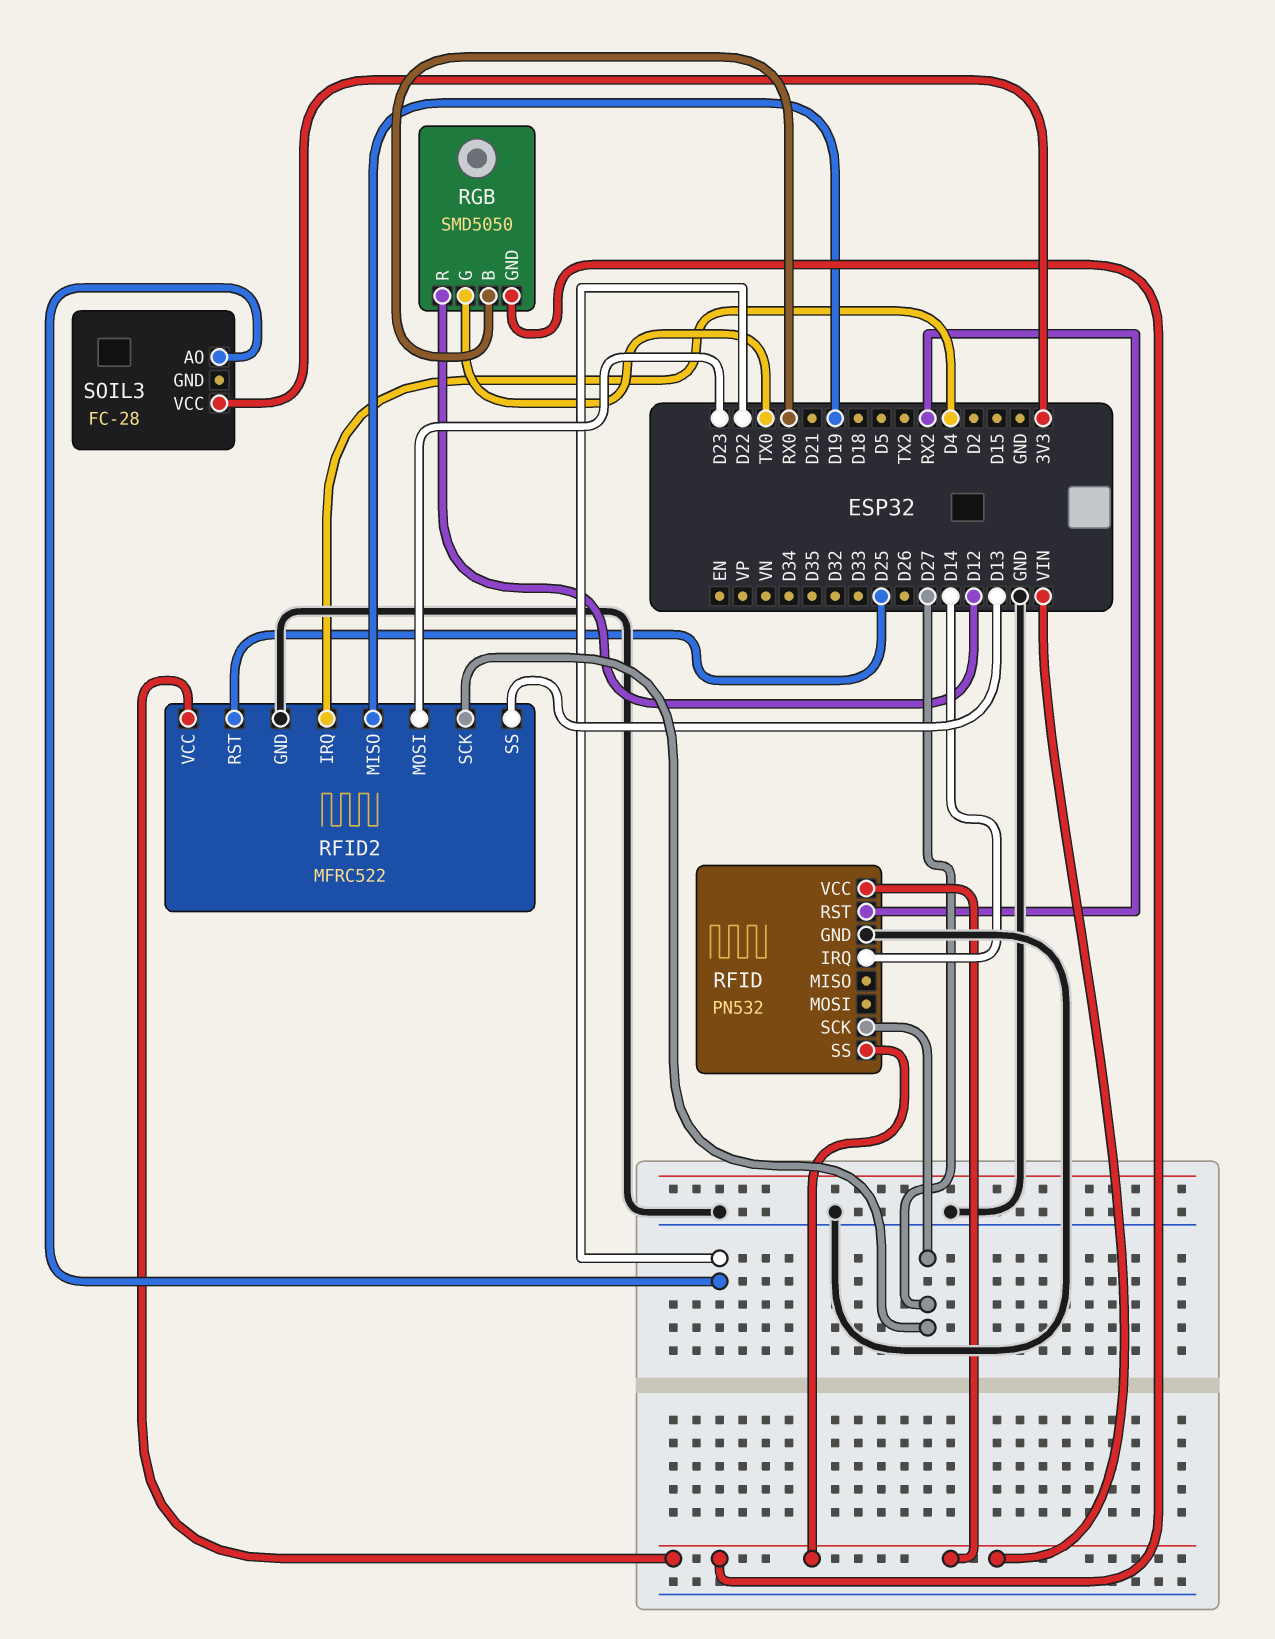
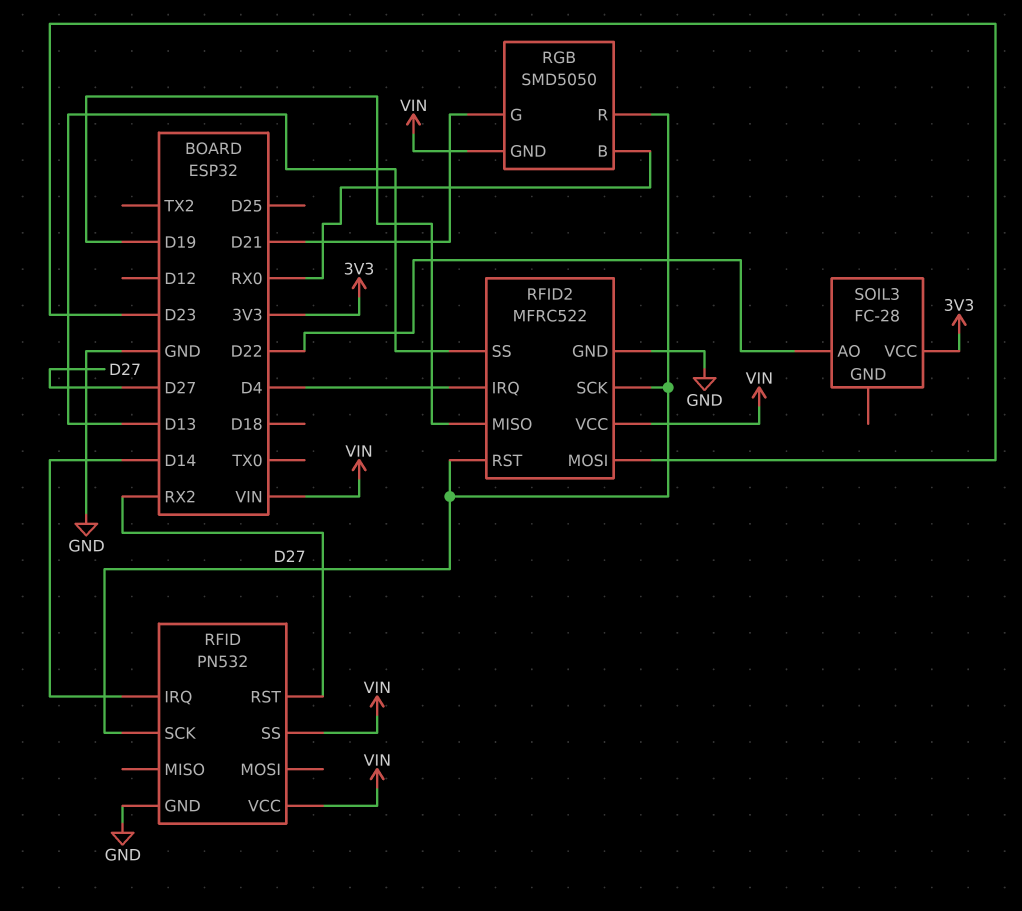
RFID2 pin RST: D25 -> D27
RGB pin G: TX0 -> D21
RGB pin R: D12 -> D27

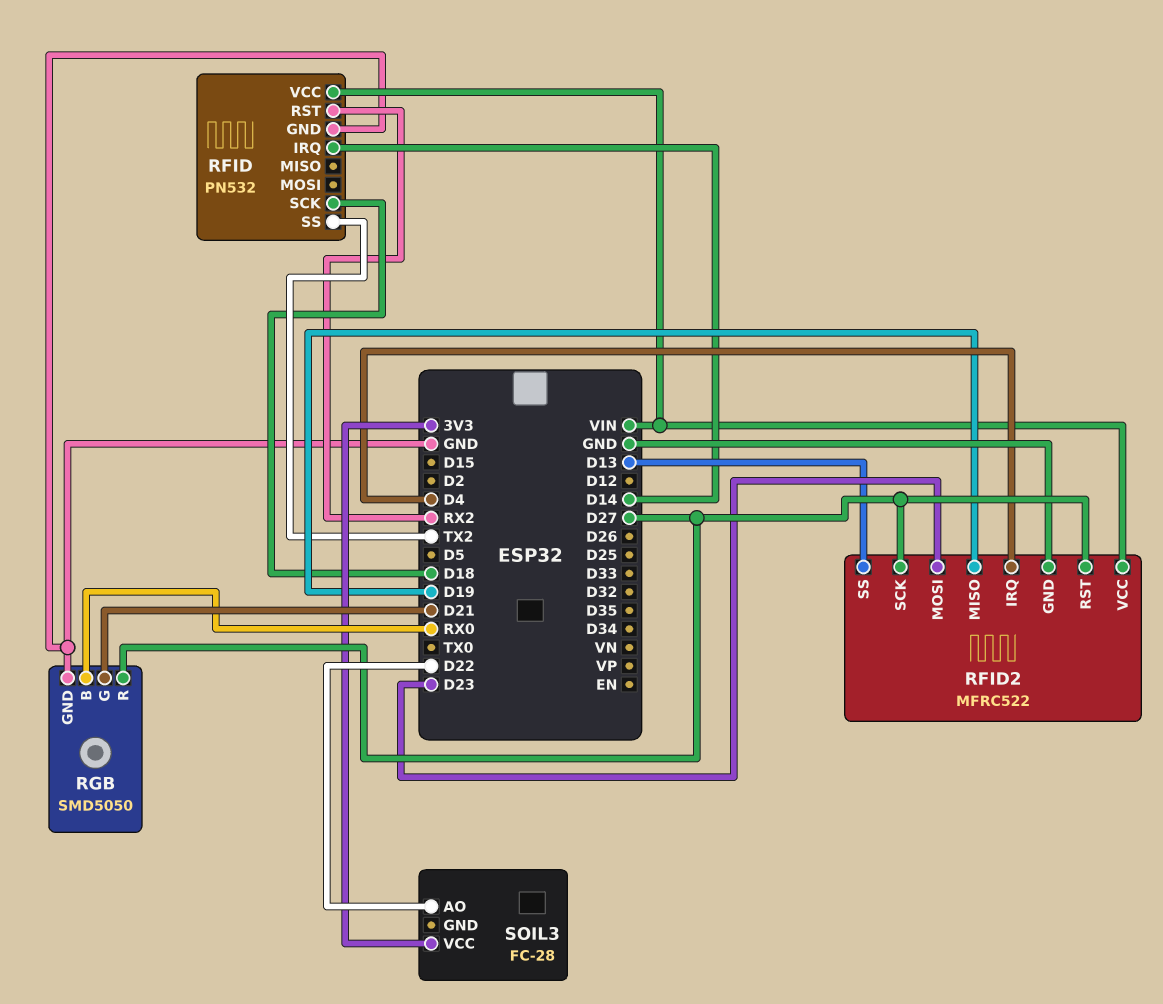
RFID pin SCK: D27 -> D18
RFID pin SS: VIN -> TX2
RGB pin GND: VIN -> GND

